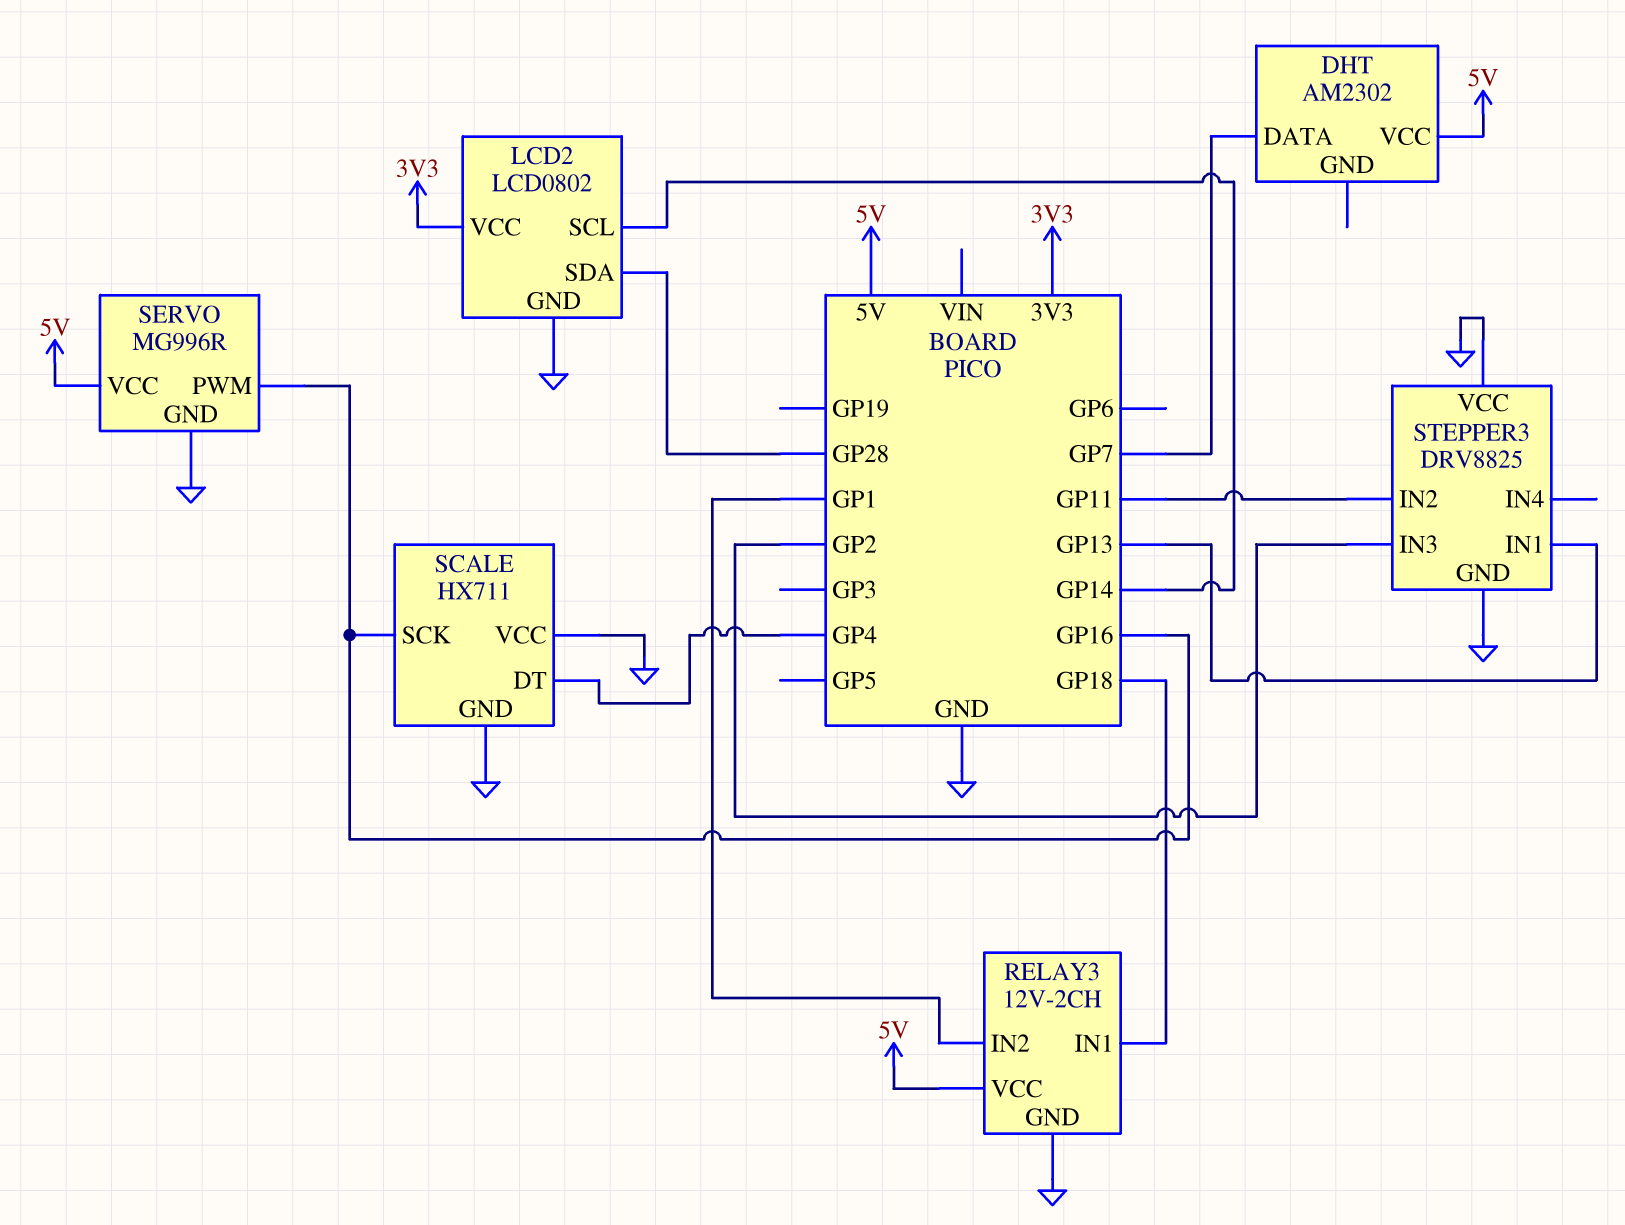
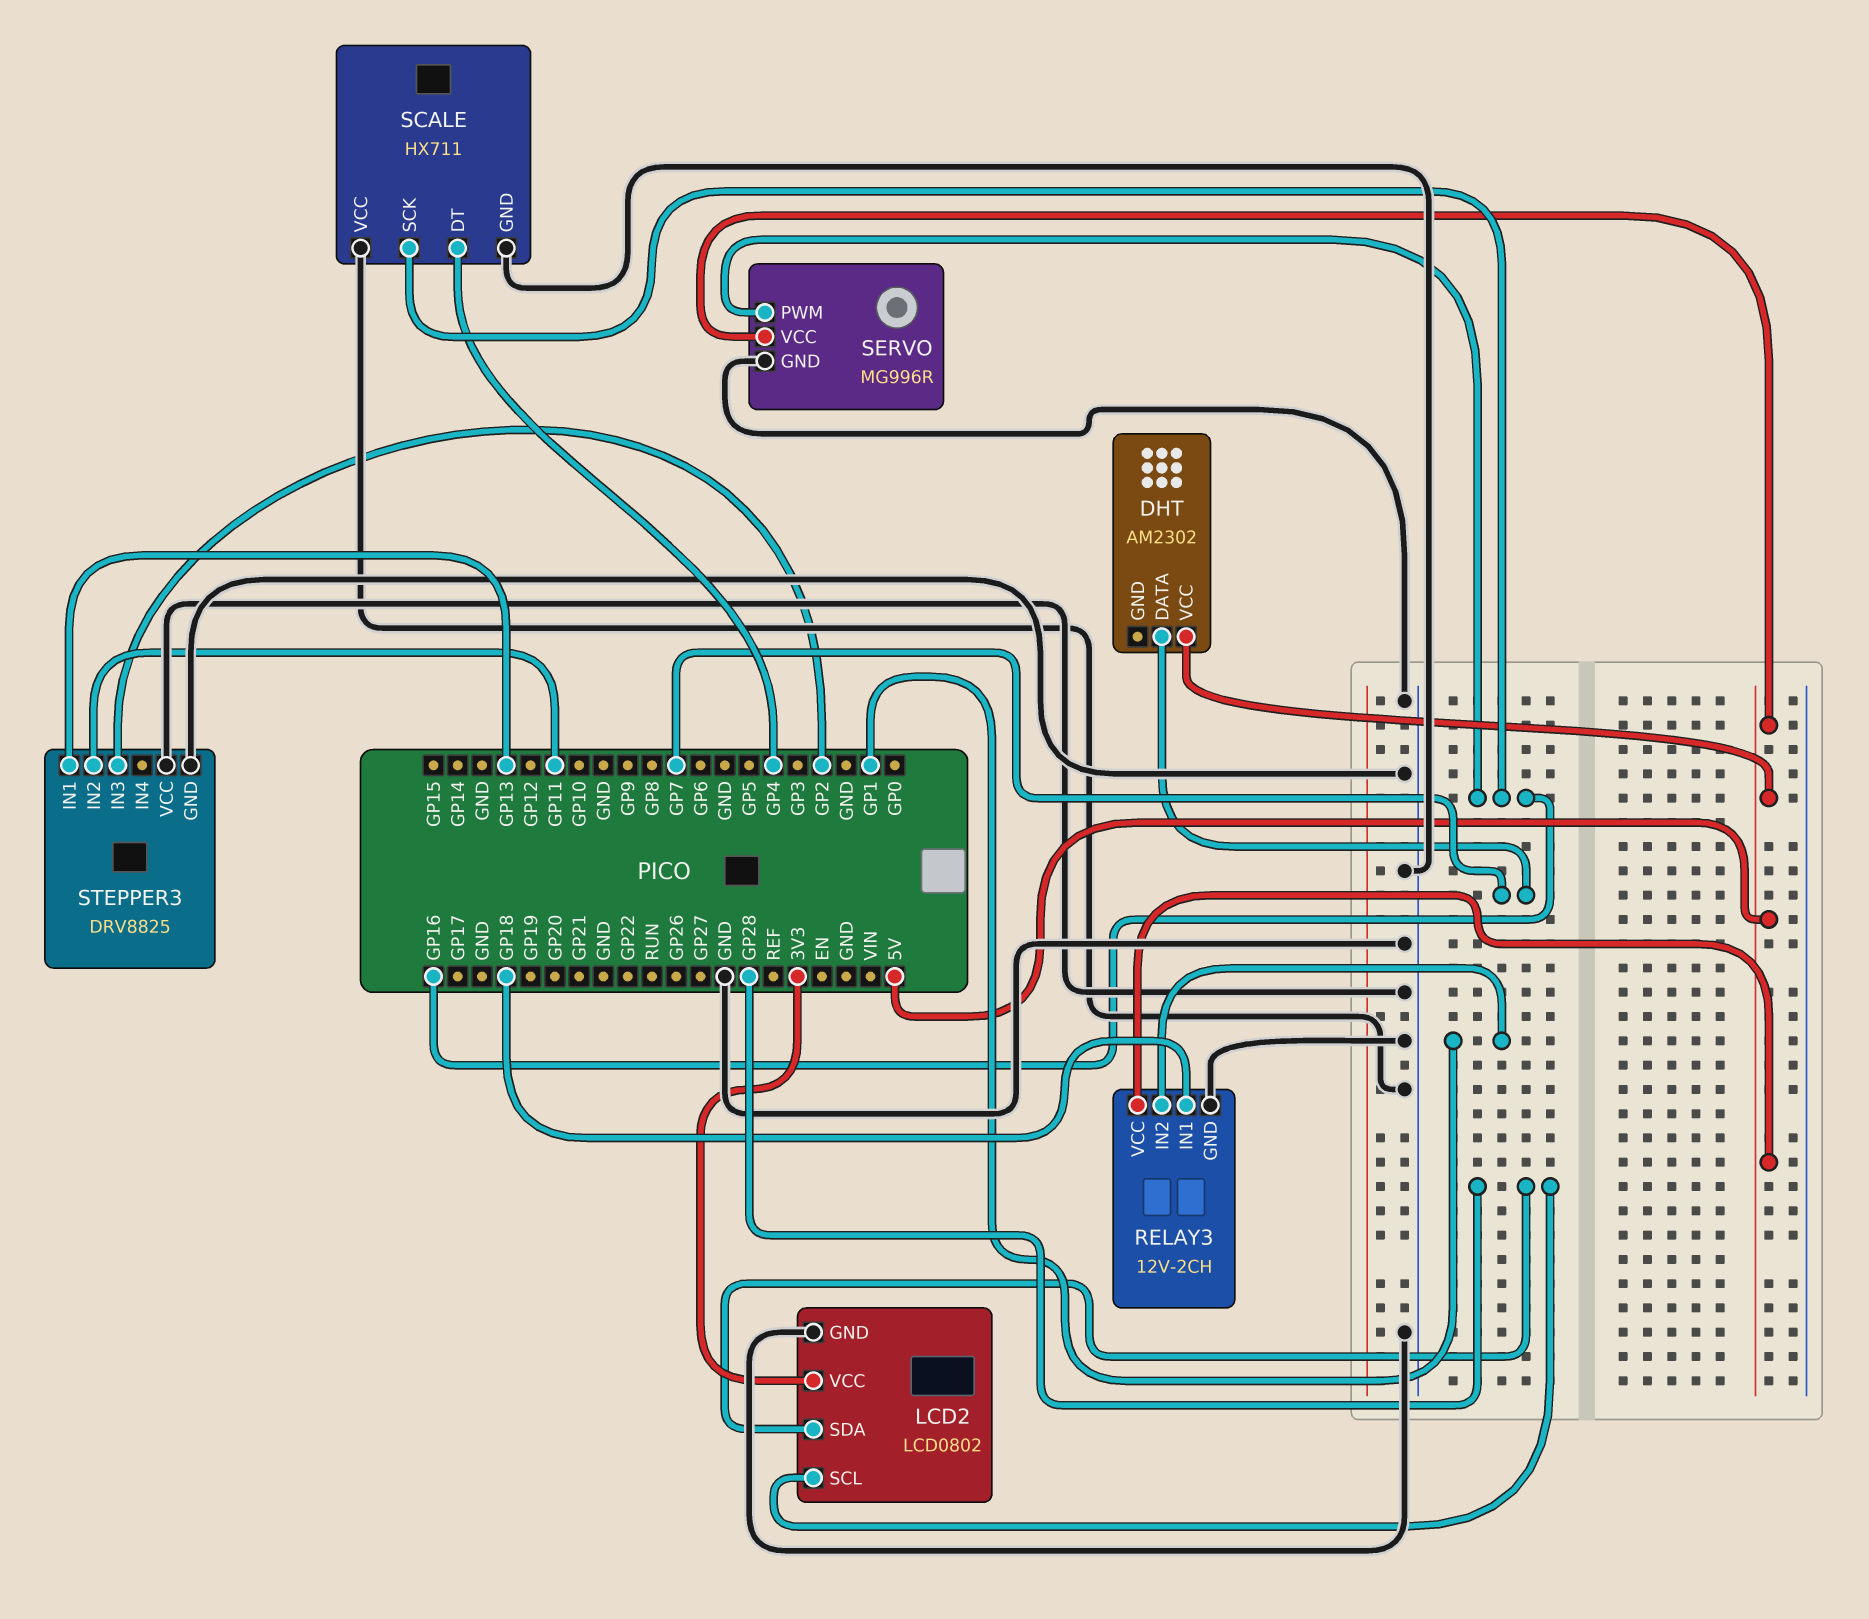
LCD2 pin SCL: GP14 -> GP28

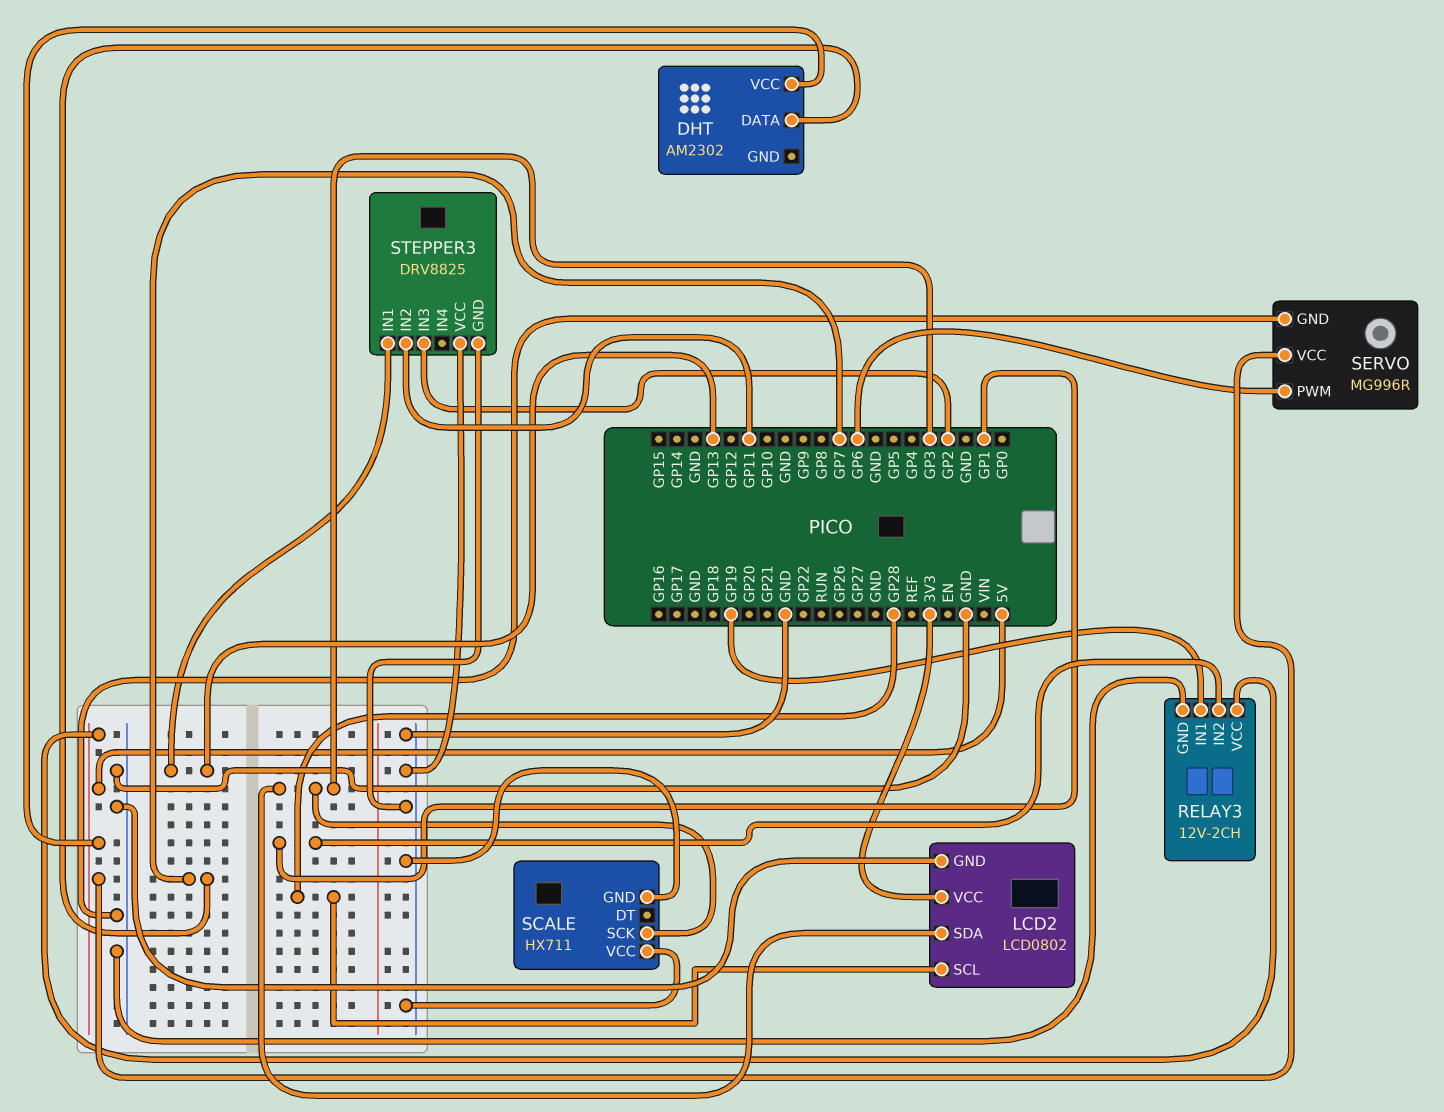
LCD2 pin SDA: GP28 -> GP3
RELAY3 pin IN1: GP18 -> GP19
SCALE pin DT: GP4 -> none
SCALE pin SCK: GP16 -> GP3
SERVO pin PWM: GP16 -> GP6

